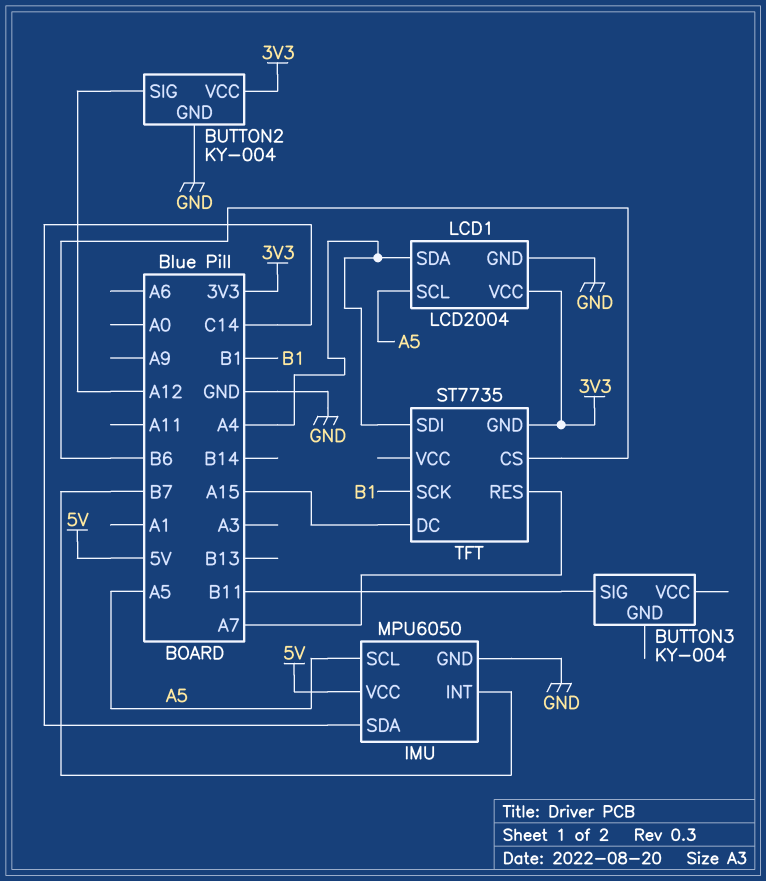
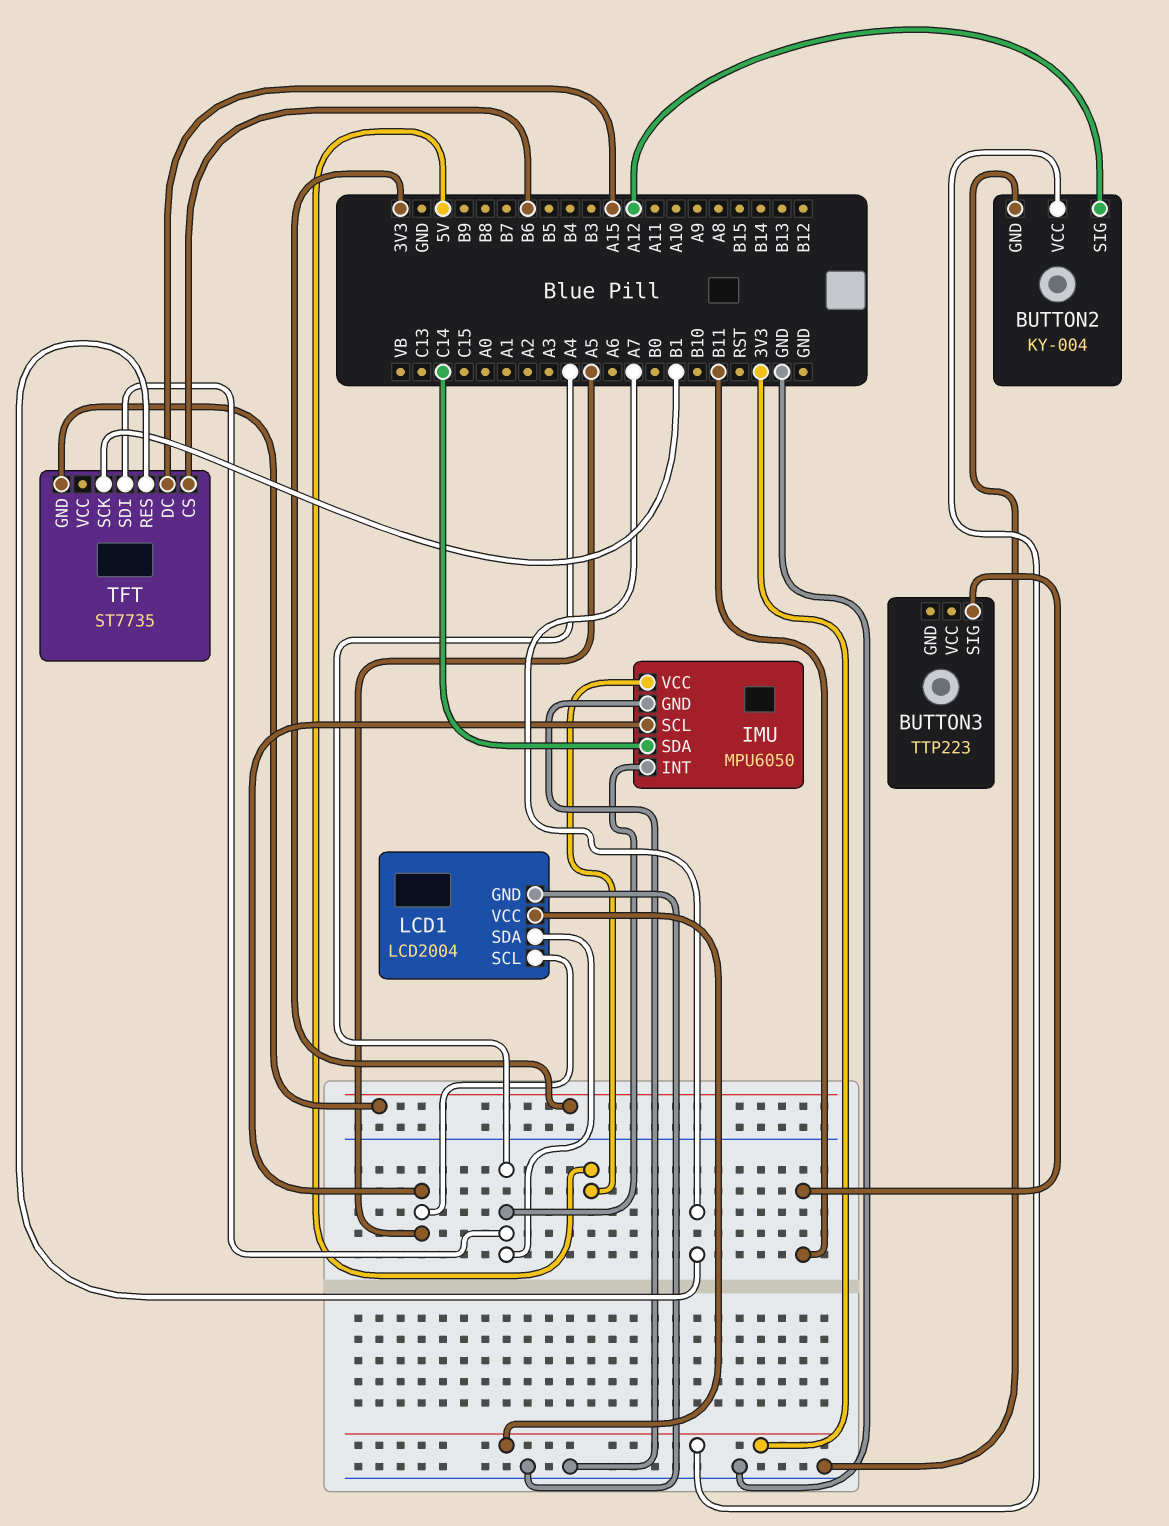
BUTTON3: KY-004 -> TTP223
IMU pin INT: B7 -> A4

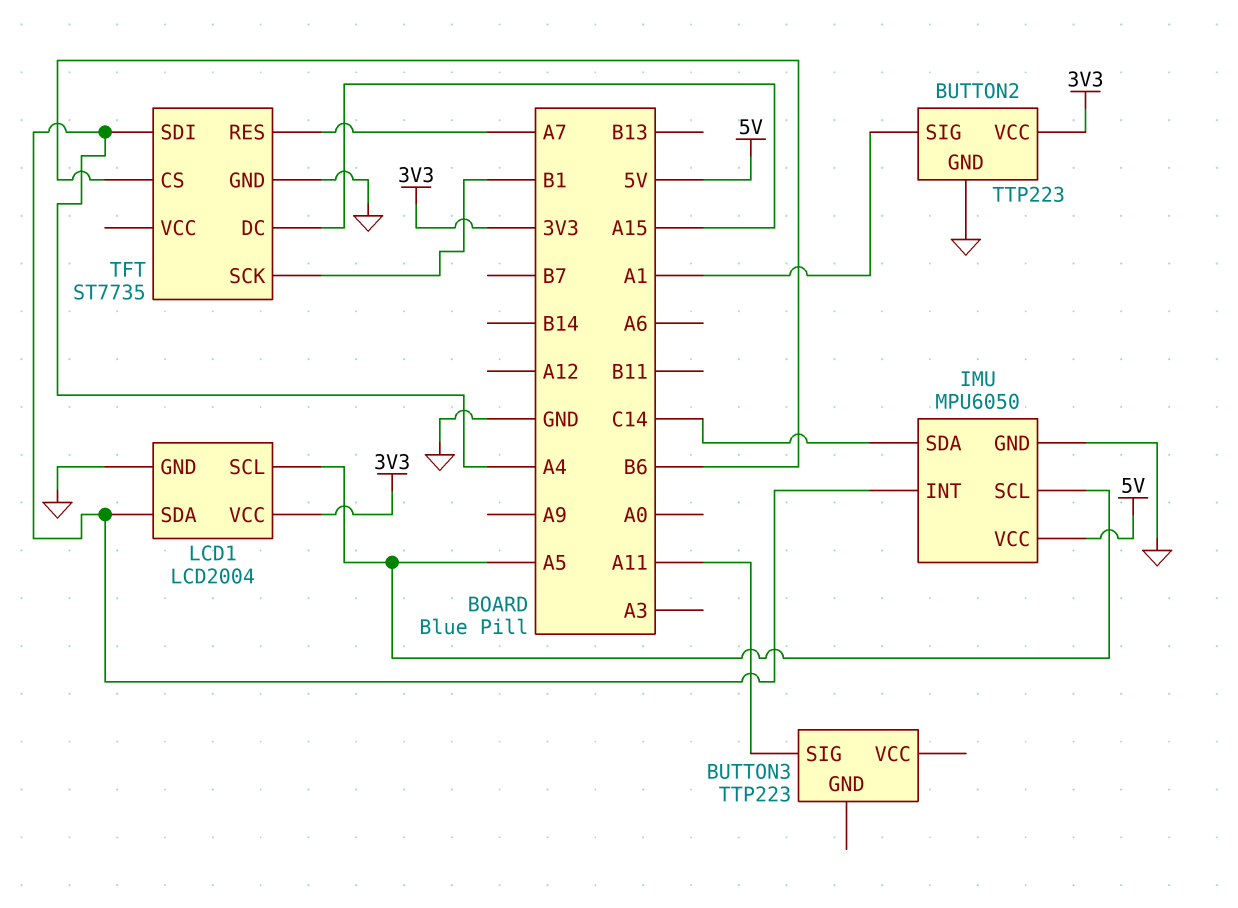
BUTTON2: KY-004 -> TTP223
BUTTON2 pin SIG: A12 -> A1
BUTTON3 pin SIG: B11 -> A11
TFT pin GND: 3V3 -> GND

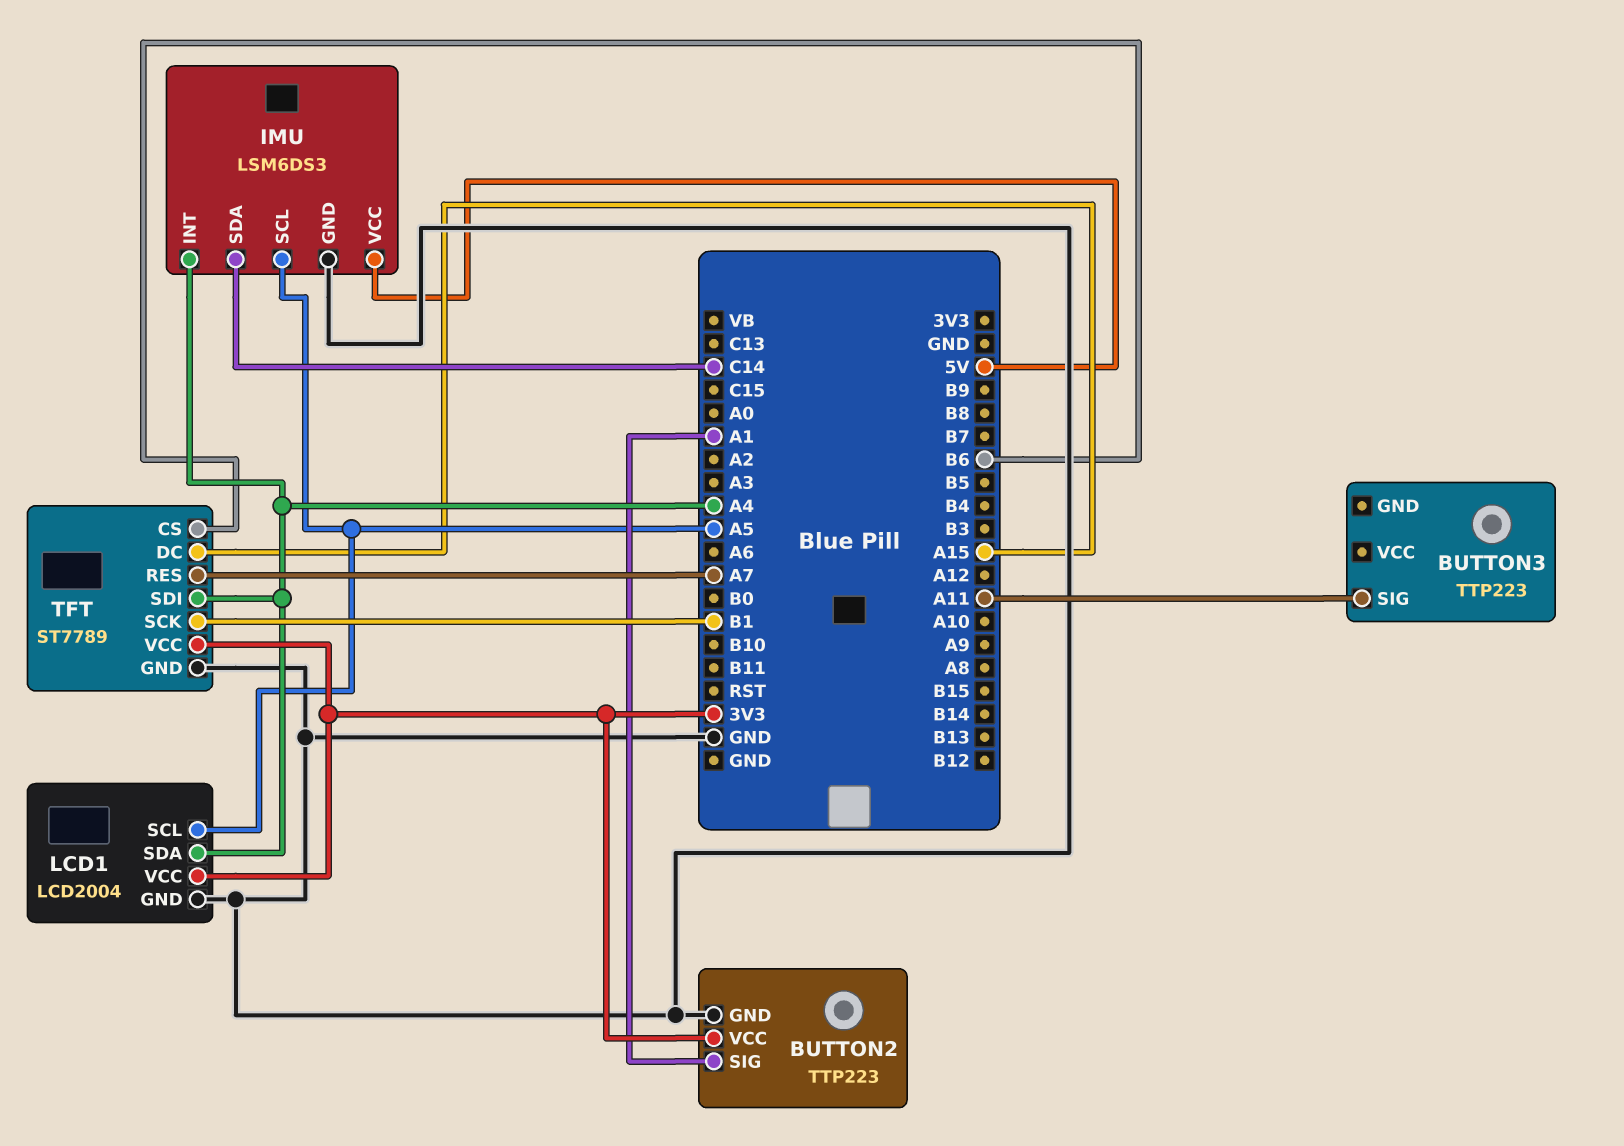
IMU: MPU6050 -> LSM6DS3
TFT: ST7735 -> ST7789
TFT pin VCC: none -> 3V3

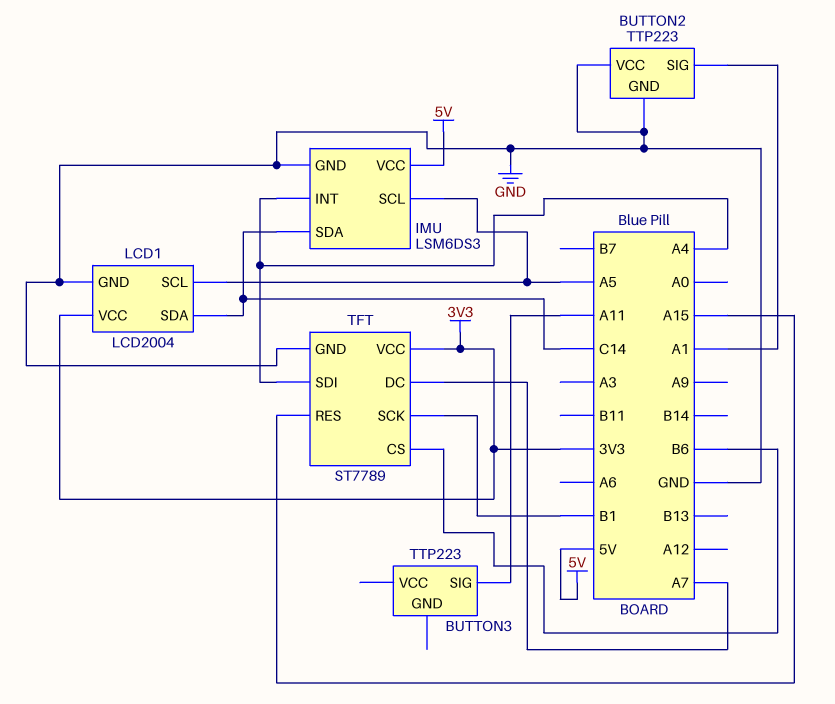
BUTTON2 pin VCC: 3V3 -> GND
LCD1 pin SDA: A4 -> C14
TFT pin DC: A15 -> A7
TFT pin RES: A7 -> A15

